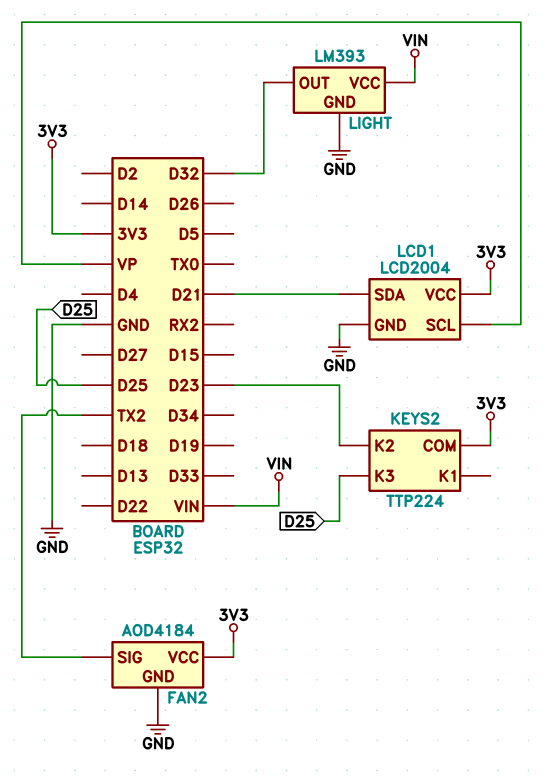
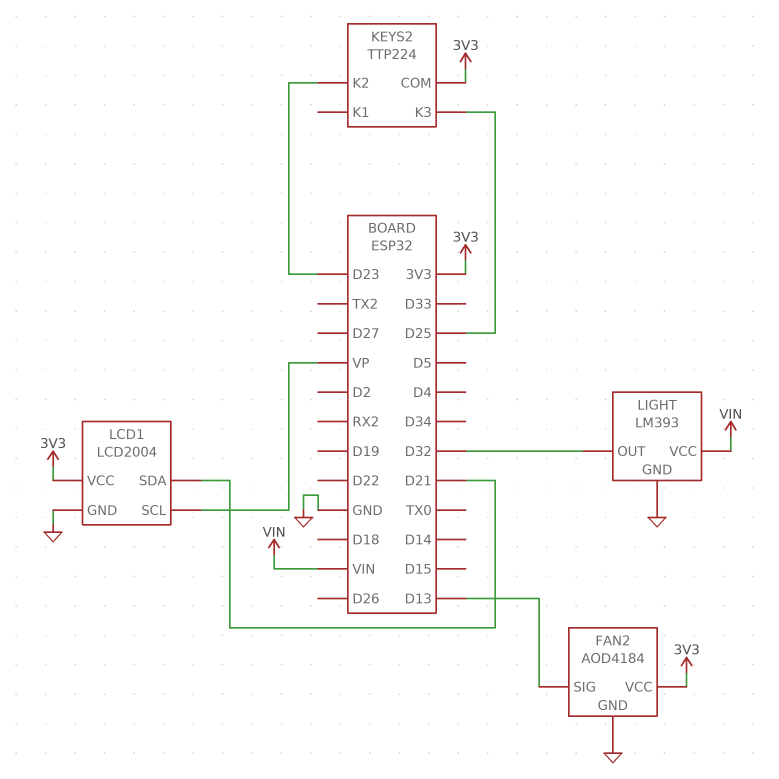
FAN2 pin SIG: TX2 -> D13

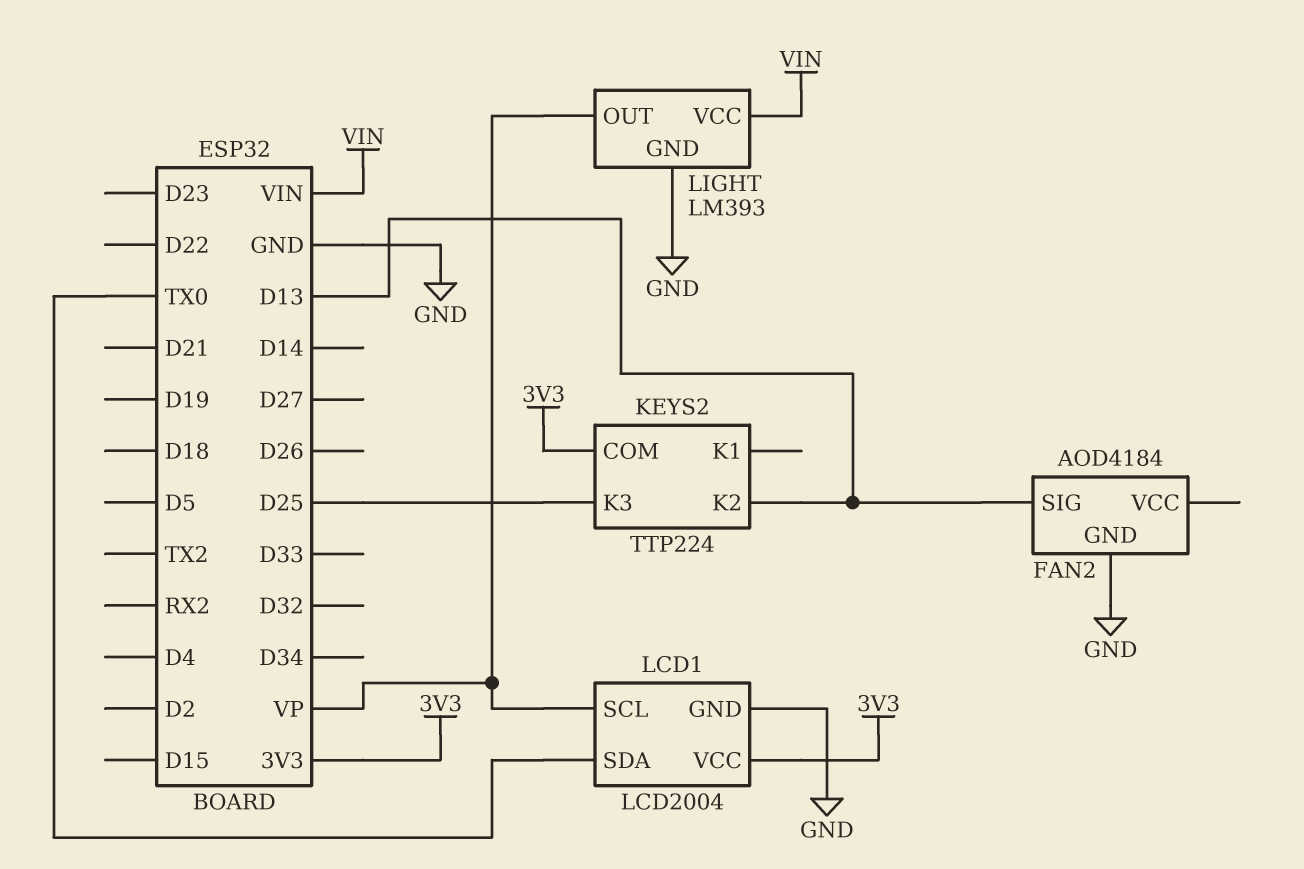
FAN2 pin VCC: 3V3 -> none
KEYS2 pin K2: D23 -> D13
LCD1 pin SDA: D21 -> TX0
LIGHT pin OUT: D32 -> VP

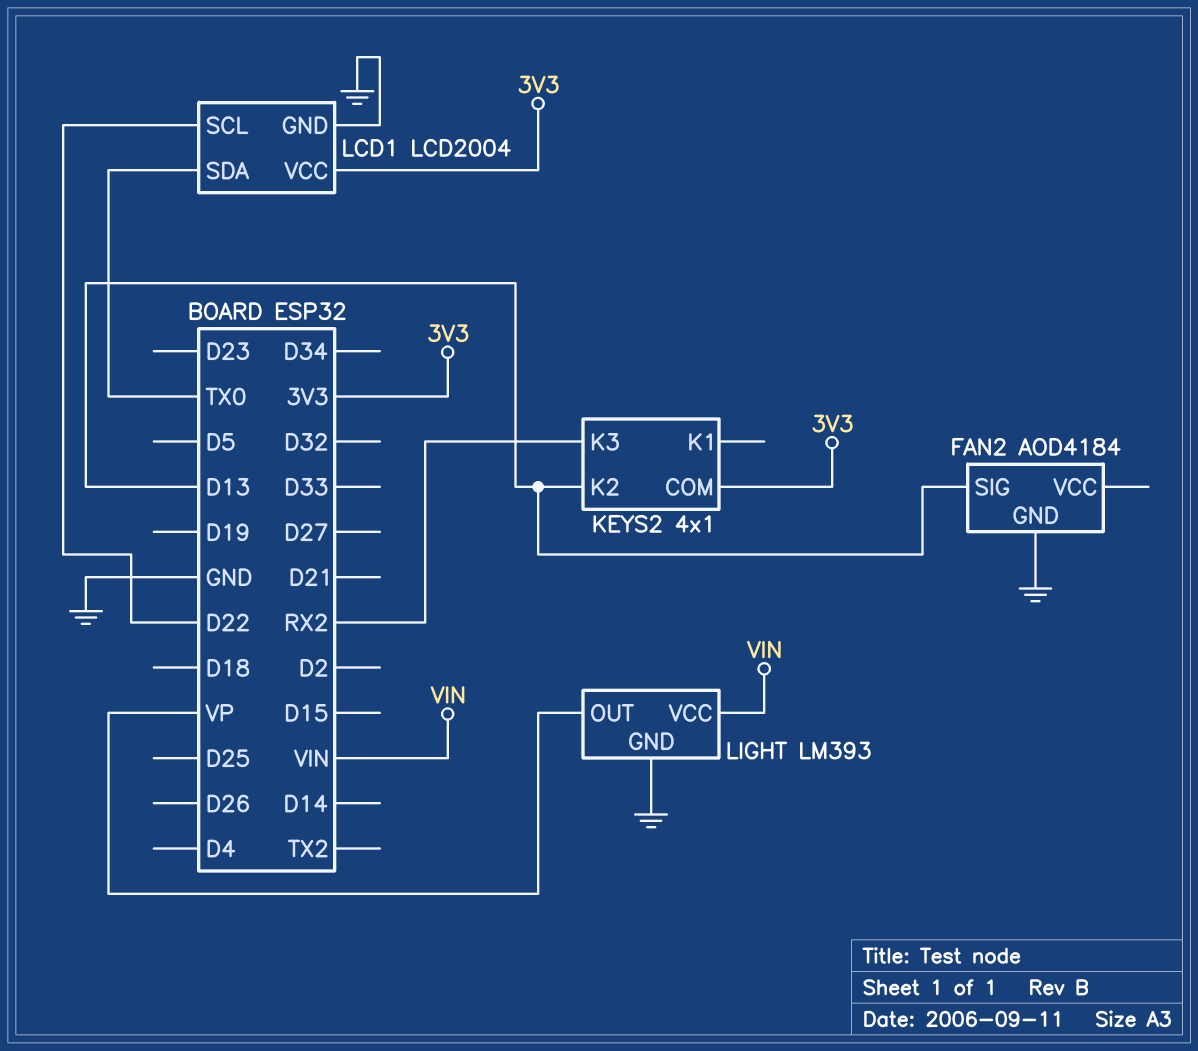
KEYS2: TTP224 -> 4x1
KEYS2 pin K3: D25 -> RX2
LCD1 pin SCL: VP -> D22

